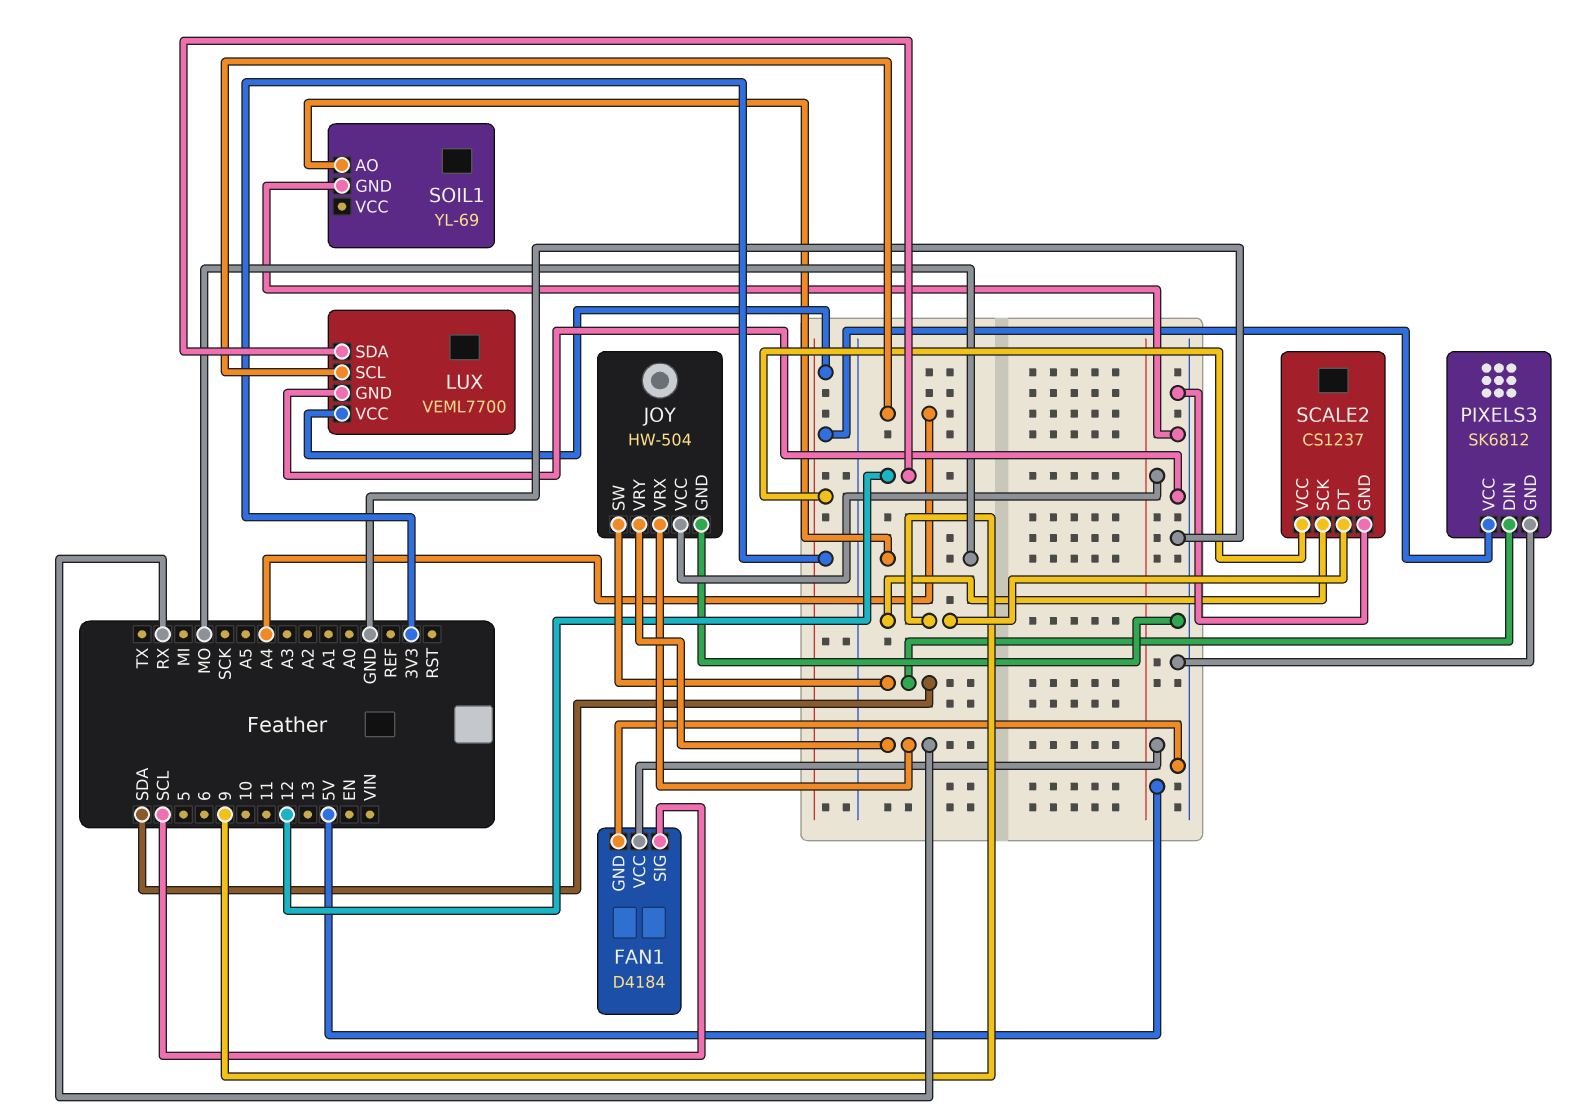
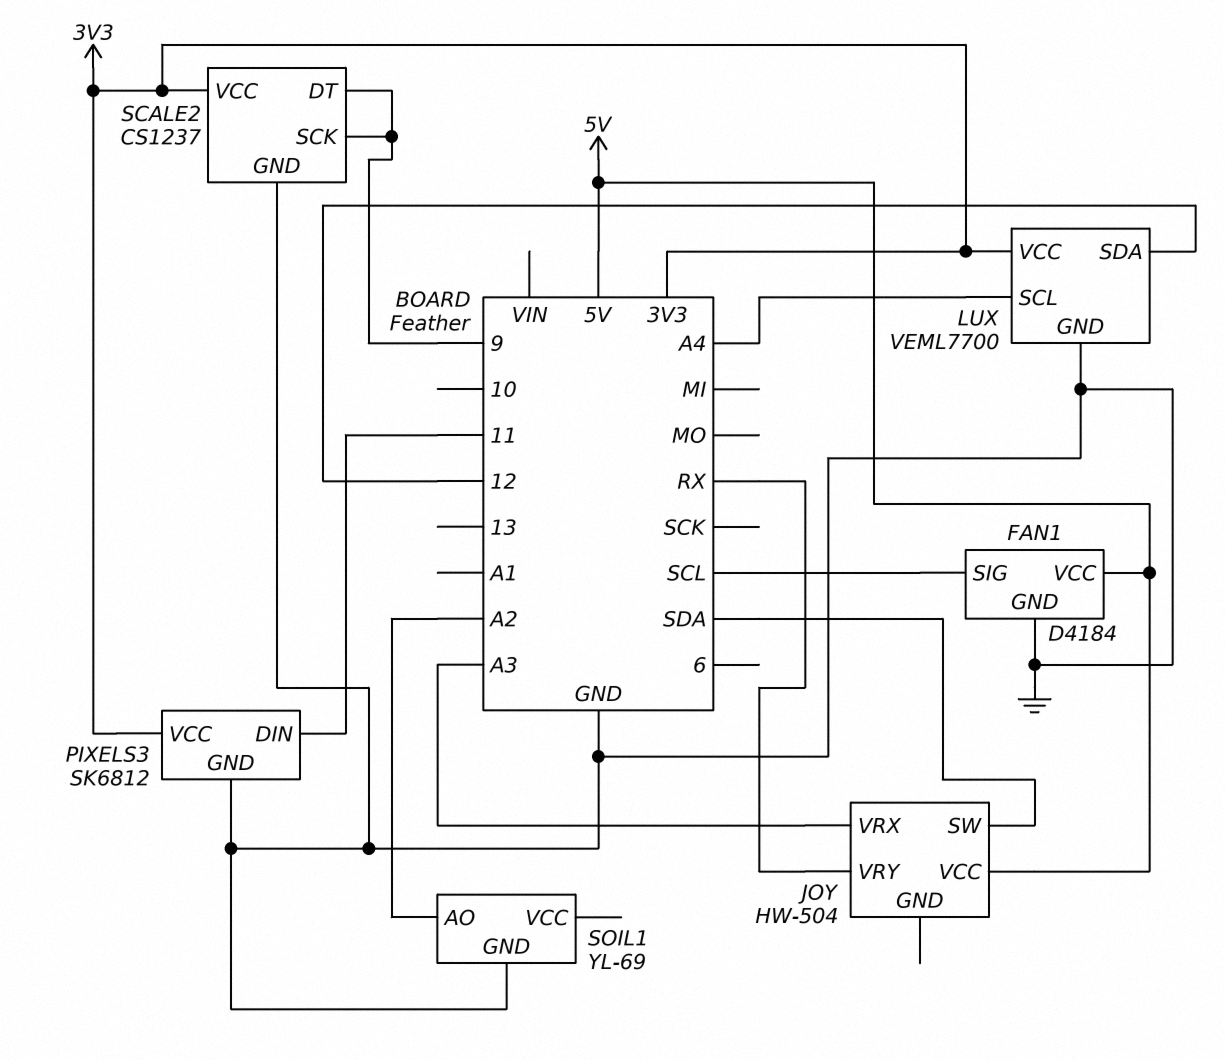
JOY pin GND: GND -> none
JOY pin VRX: RX -> A3
PIXELS3 pin DIN: SDA -> 11
SOIL1 pin AO: MO -> A2

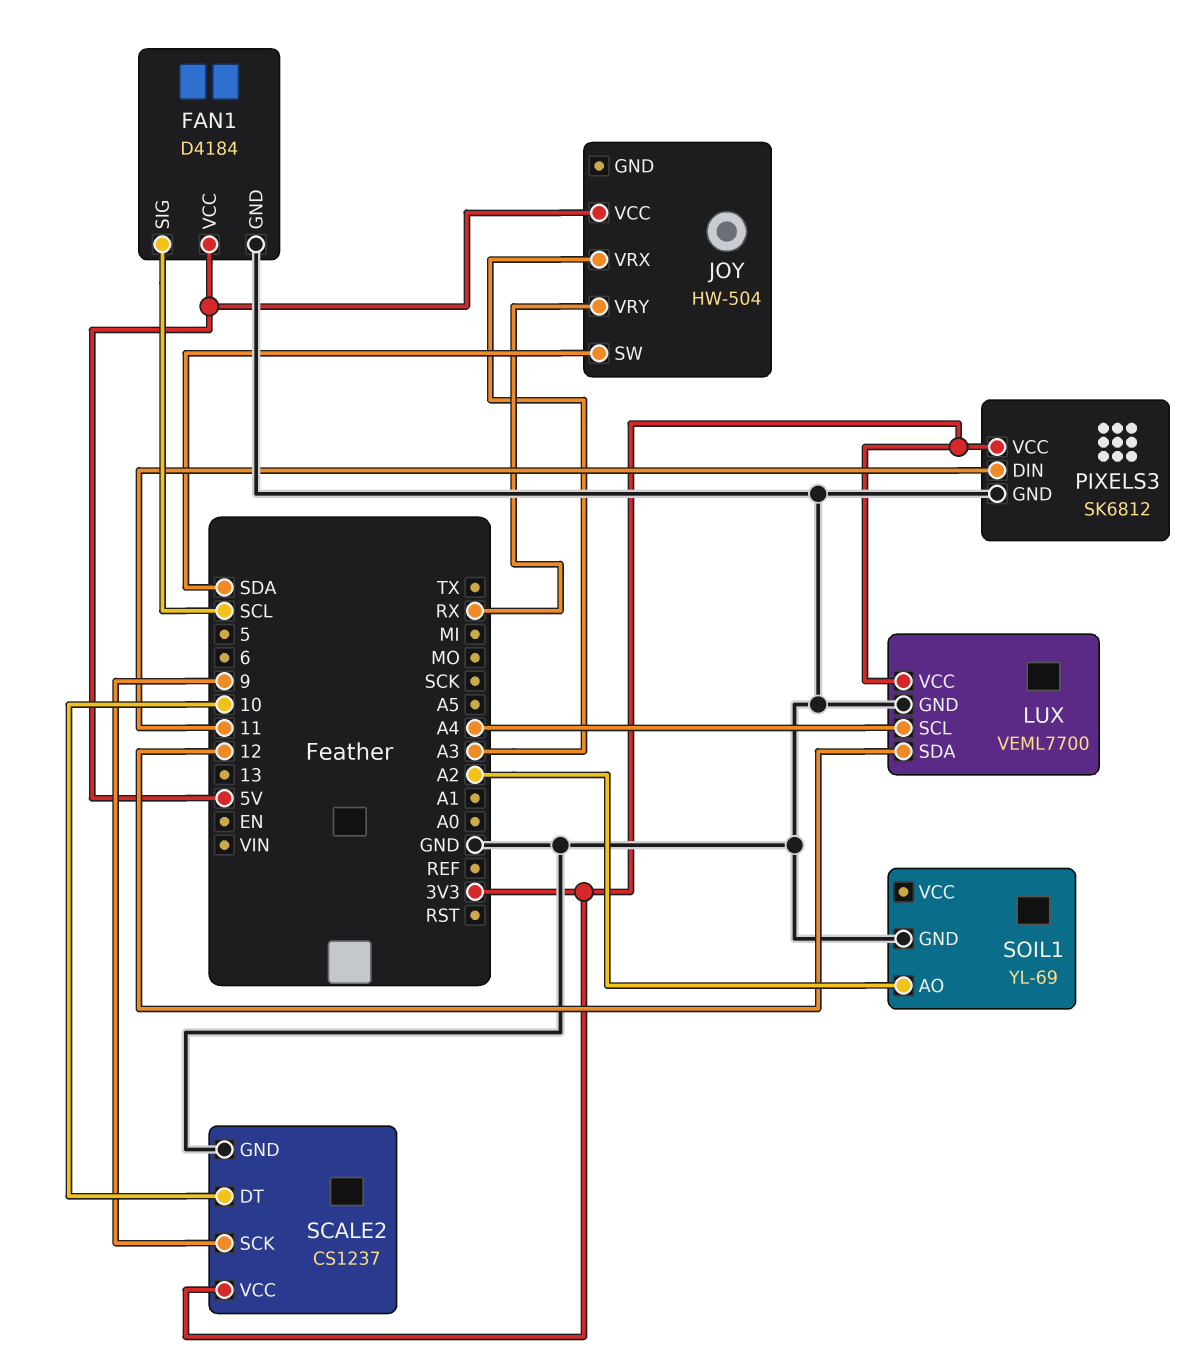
SCALE2 pin DT: 9 -> 10

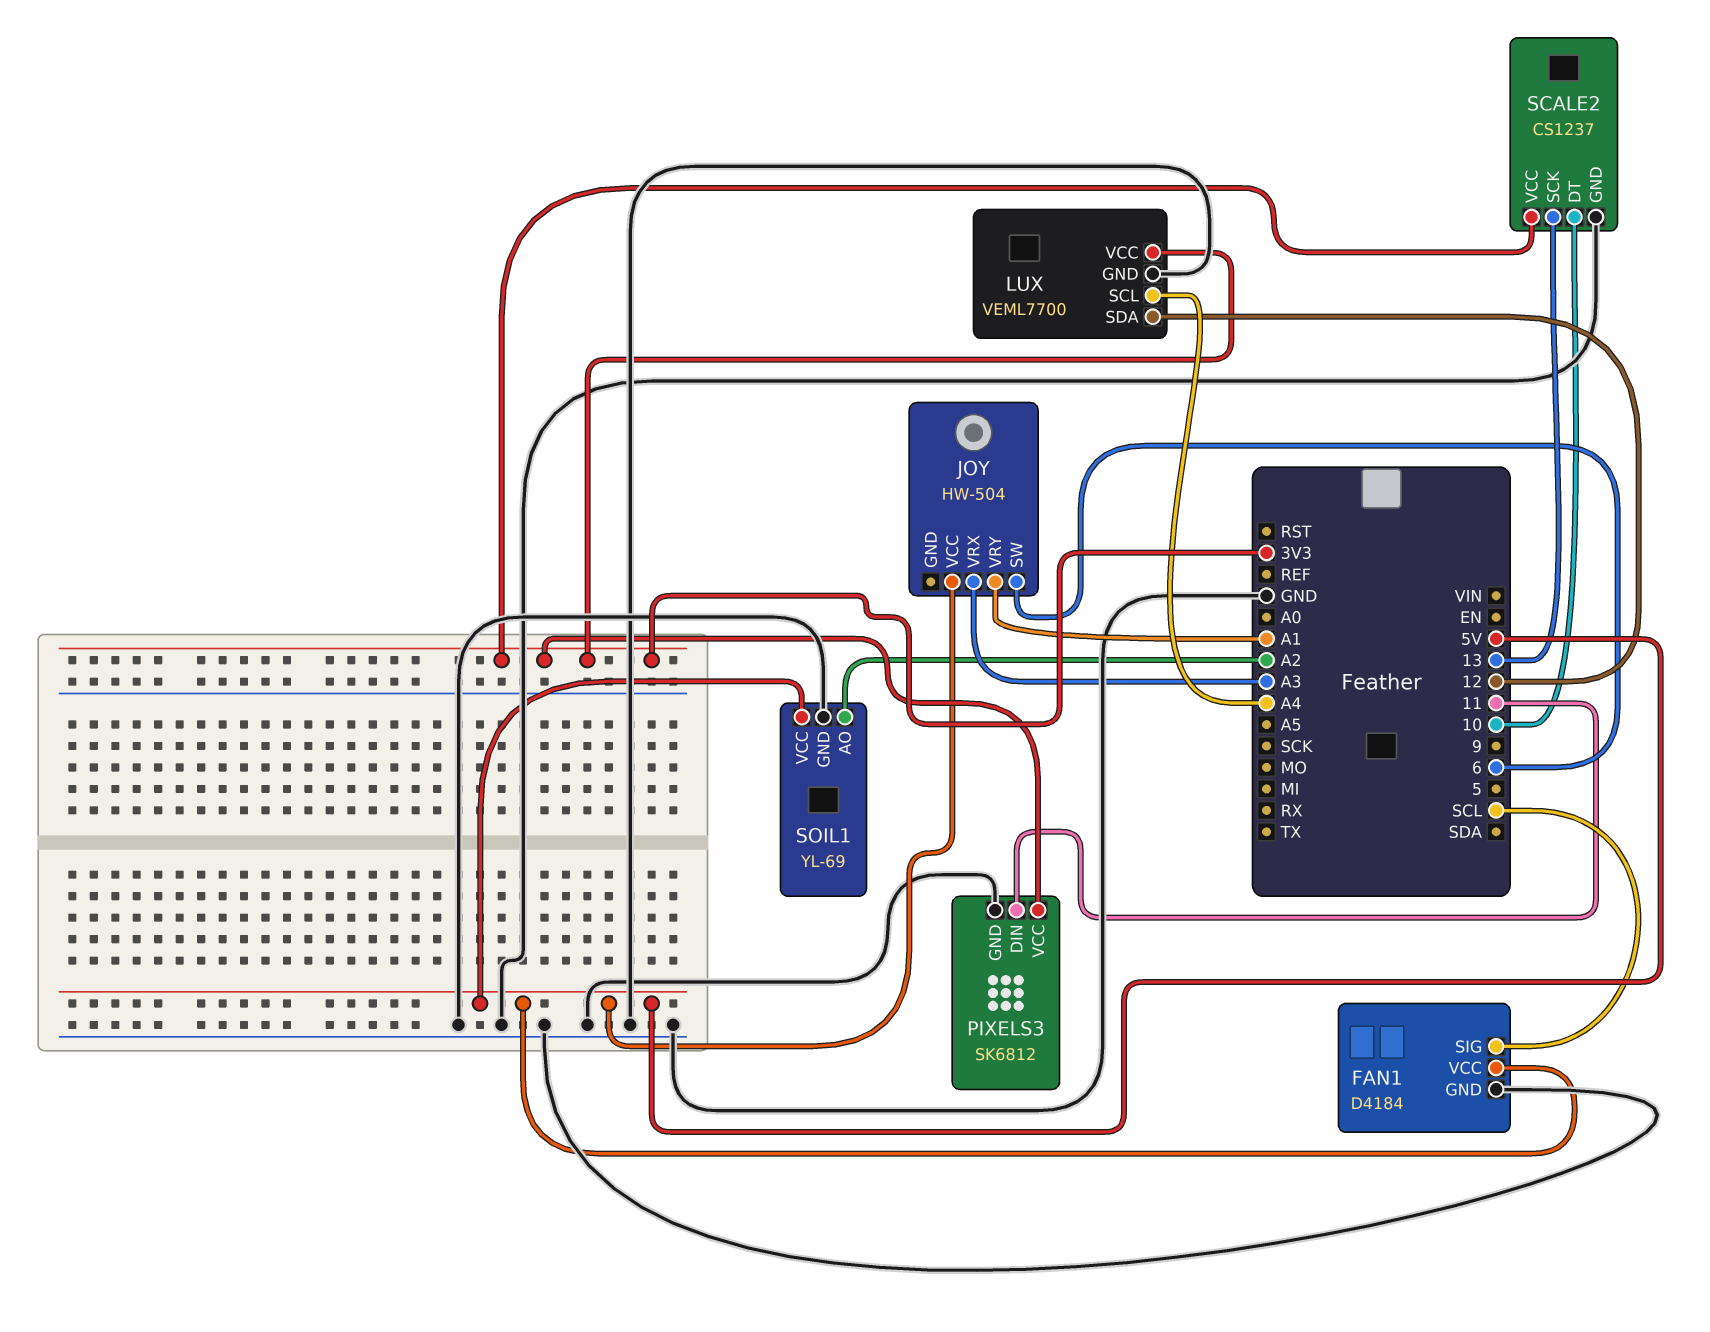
JOY pin SW: SDA -> 6
JOY pin VRY: RX -> A1
SCALE2 pin SCK: 9 -> 13
SOIL1 pin VCC: none -> 5V

